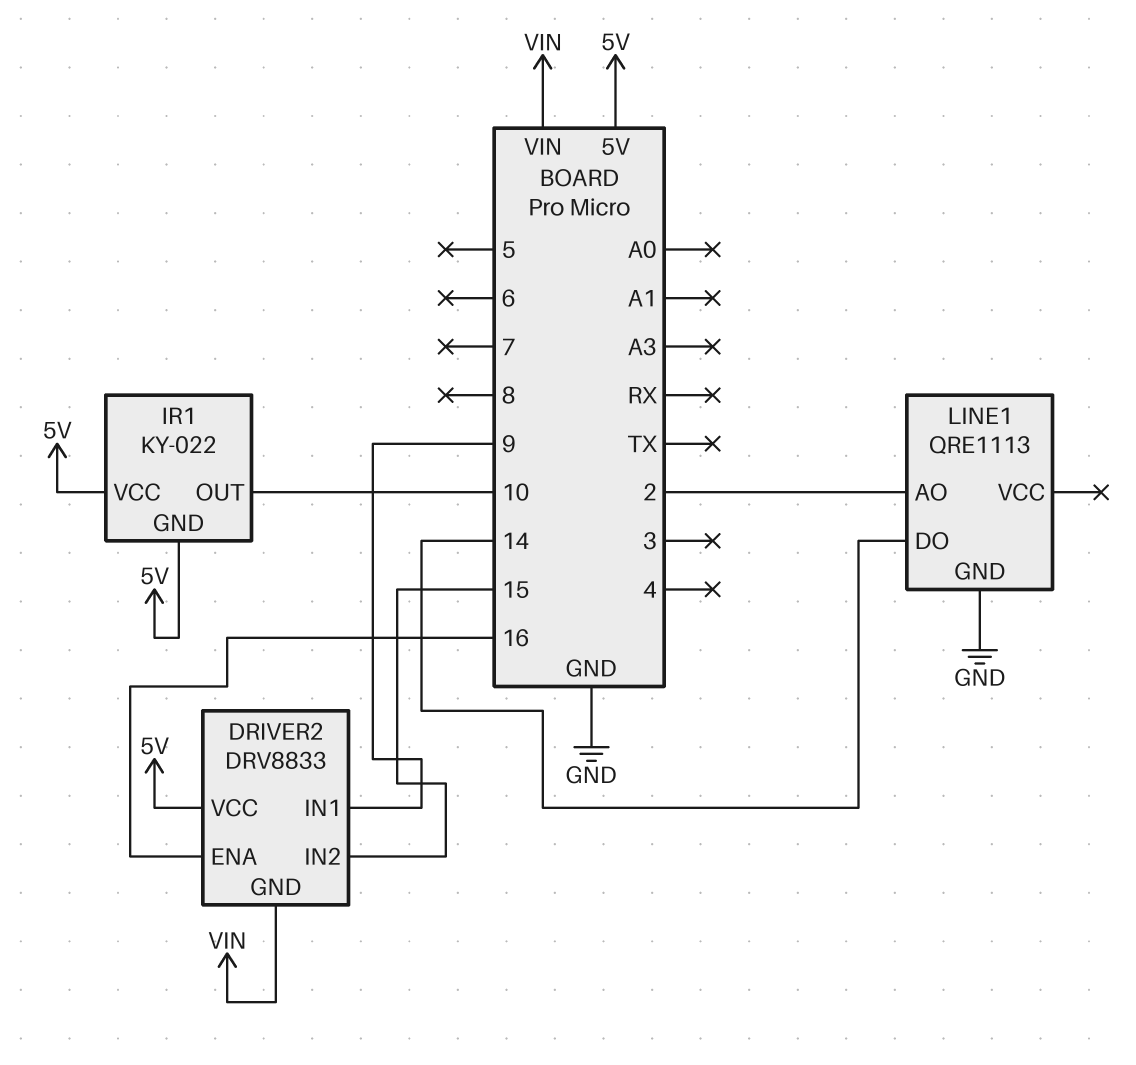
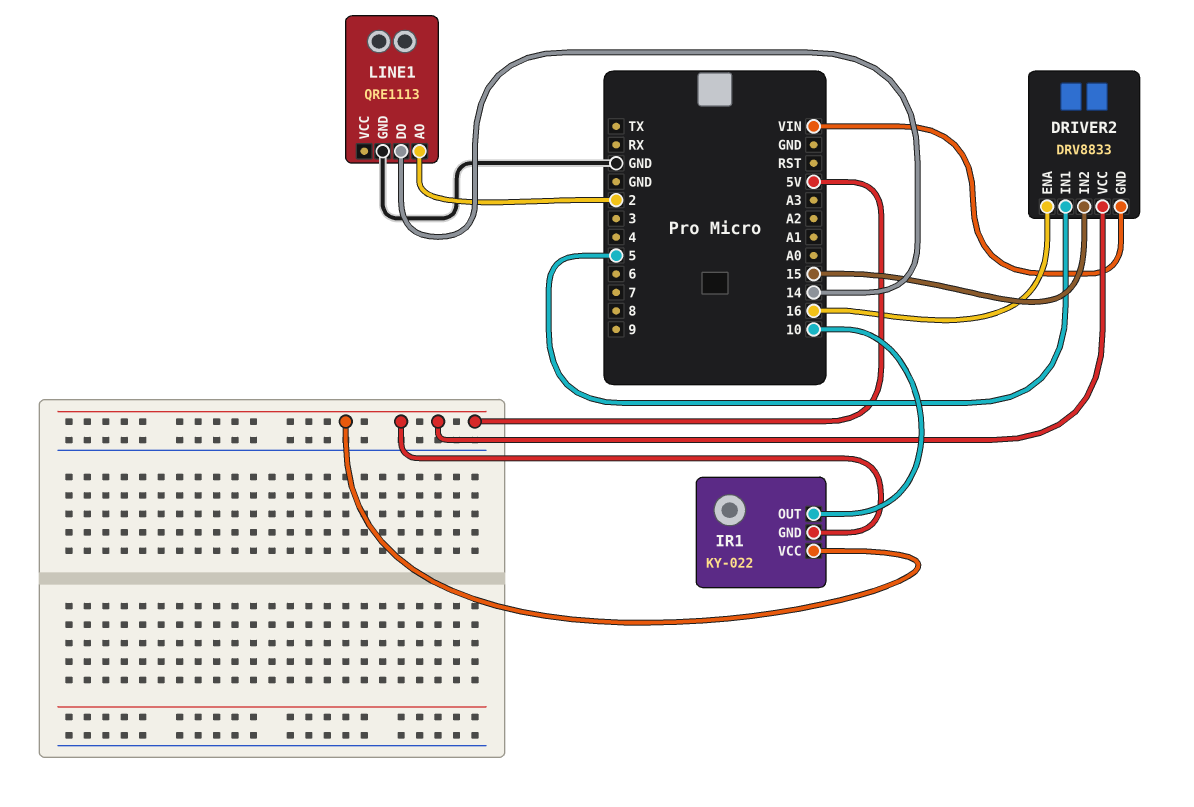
DRIVER2 pin IN1: 9 -> 5

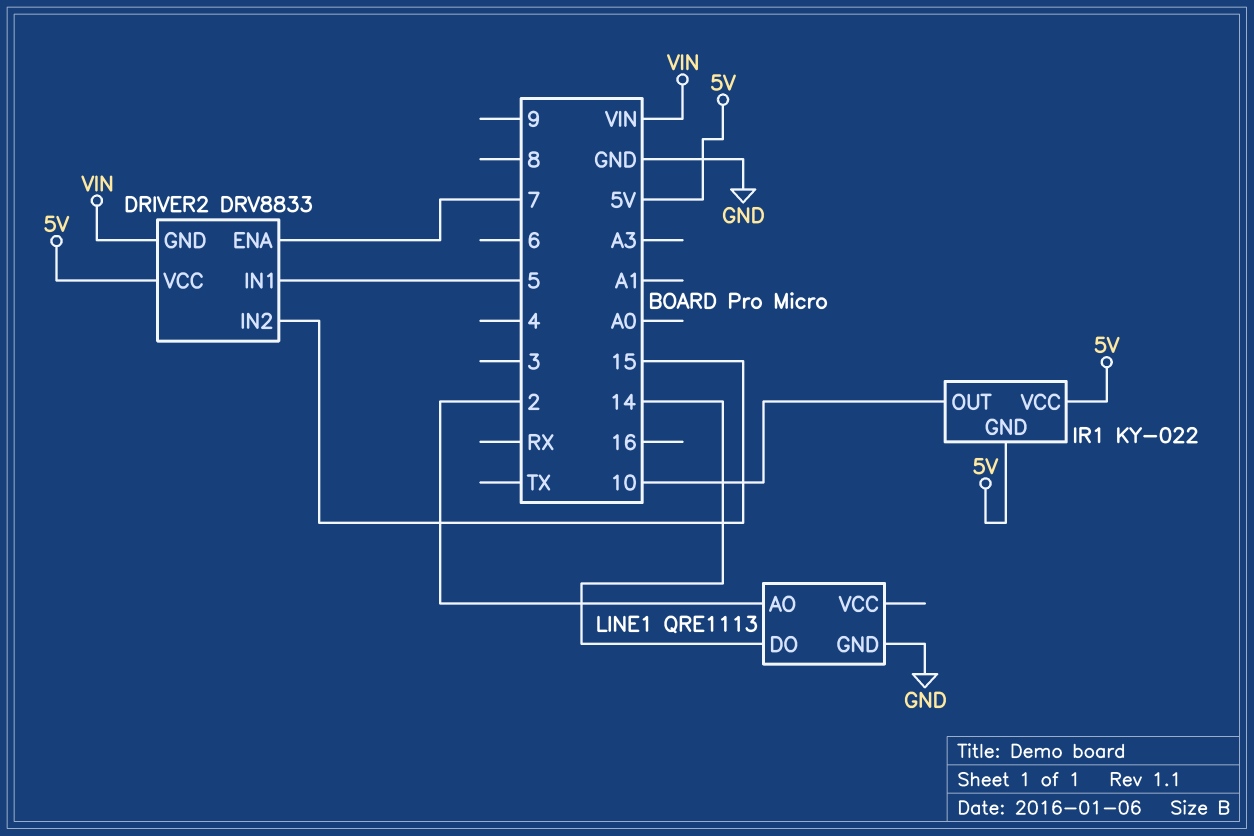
DRIVER2 pin ENA: 16 -> 7

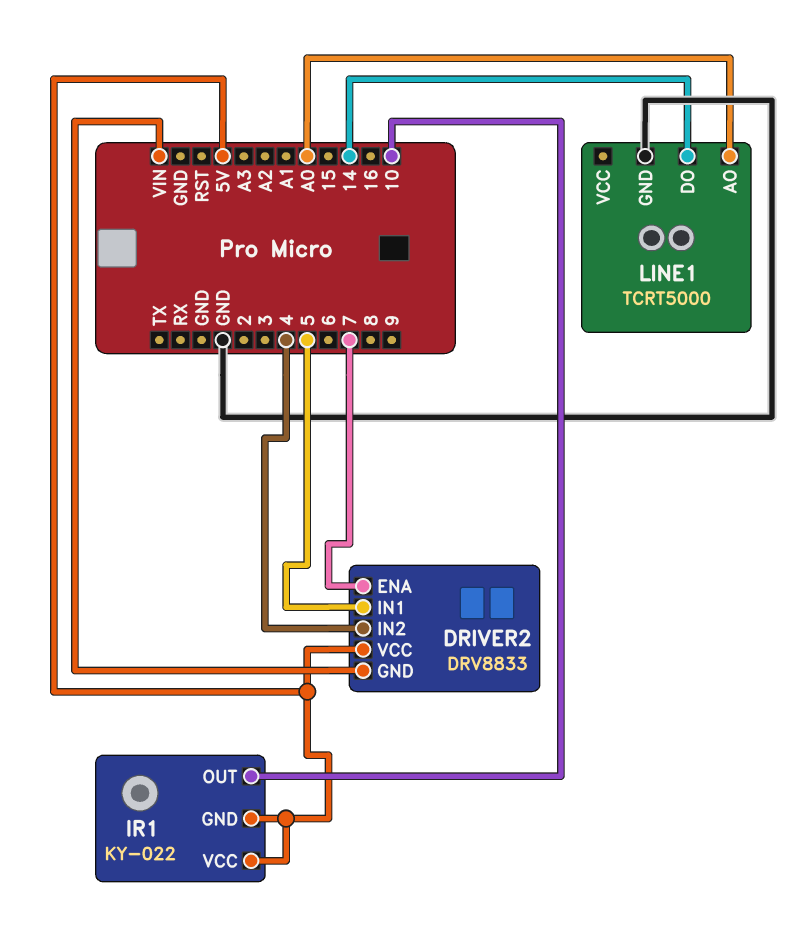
DRIVER2 pin IN2: 15 -> 4
LINE1: QRE1113 -> TCRT5000
LINE1 pin AO: 2 -> A0

